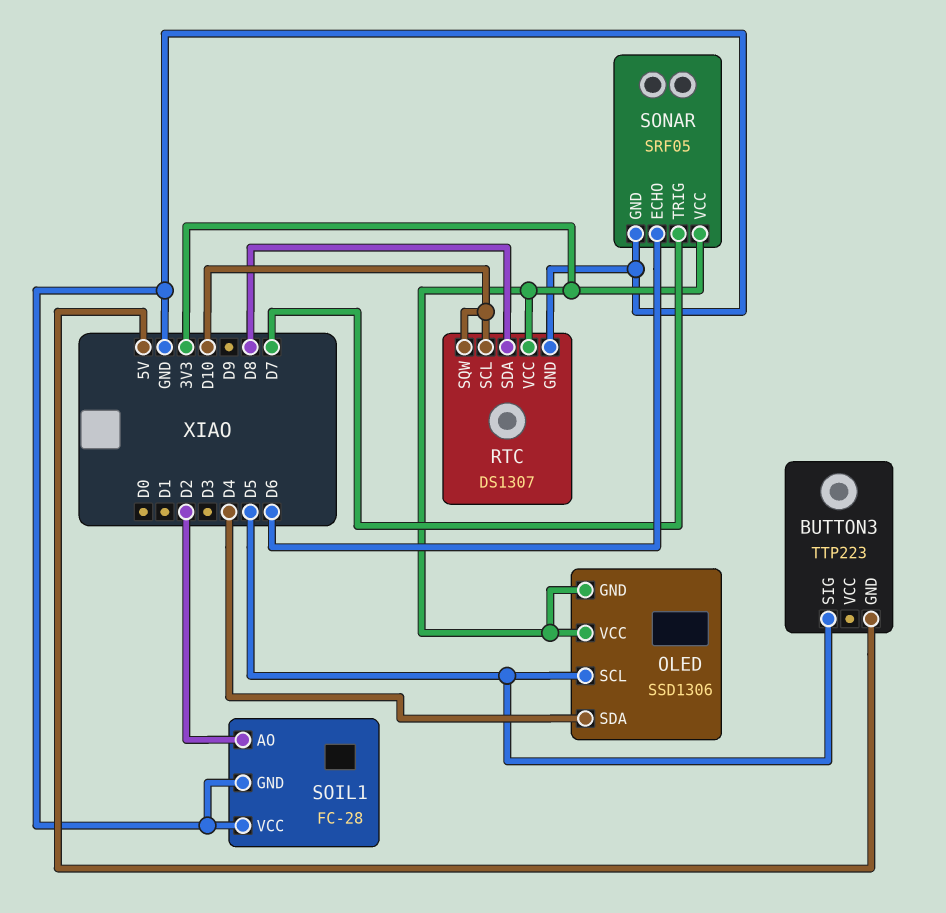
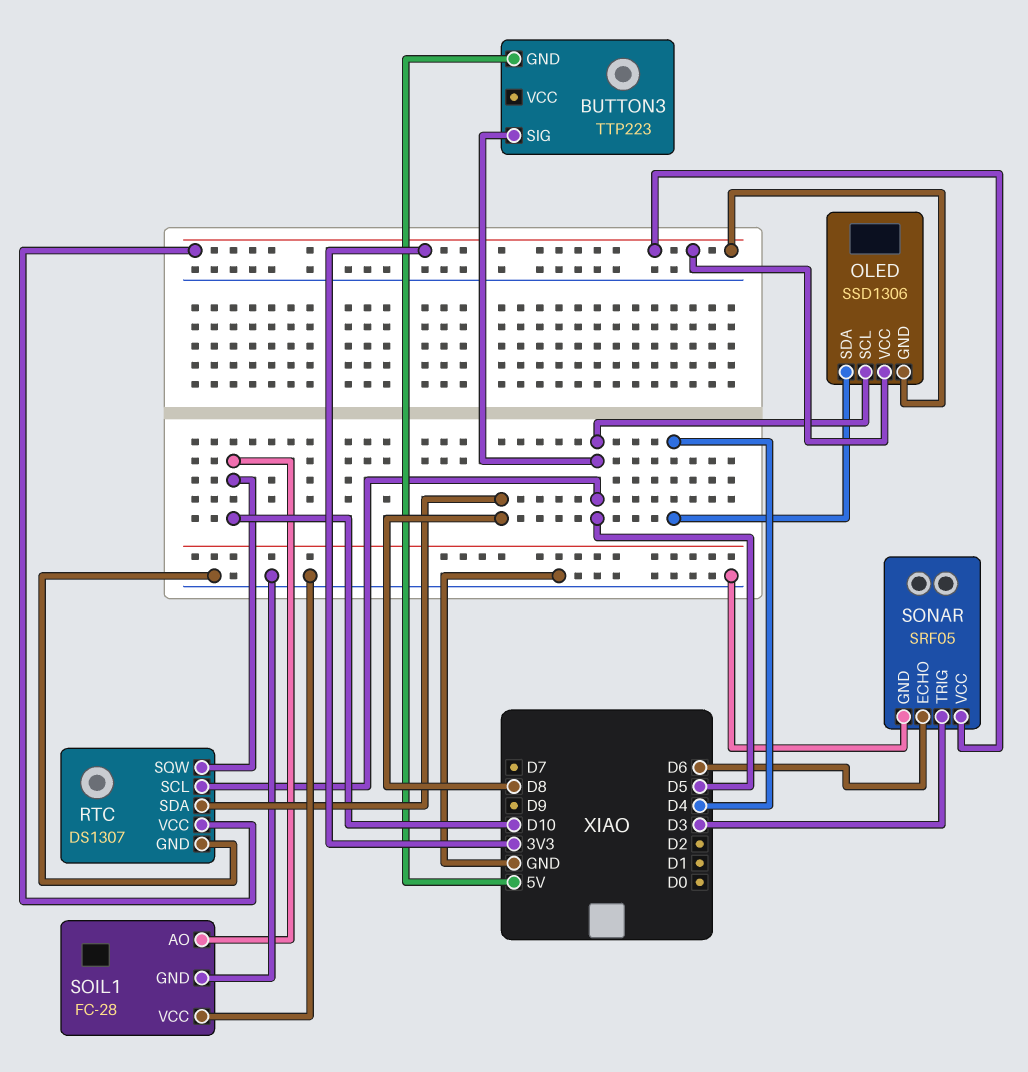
RTC pin SCL: D10 -> D5
SOIL1 pin AO: D2 -> D10
SONAR pin TRIG: D7 -> D3

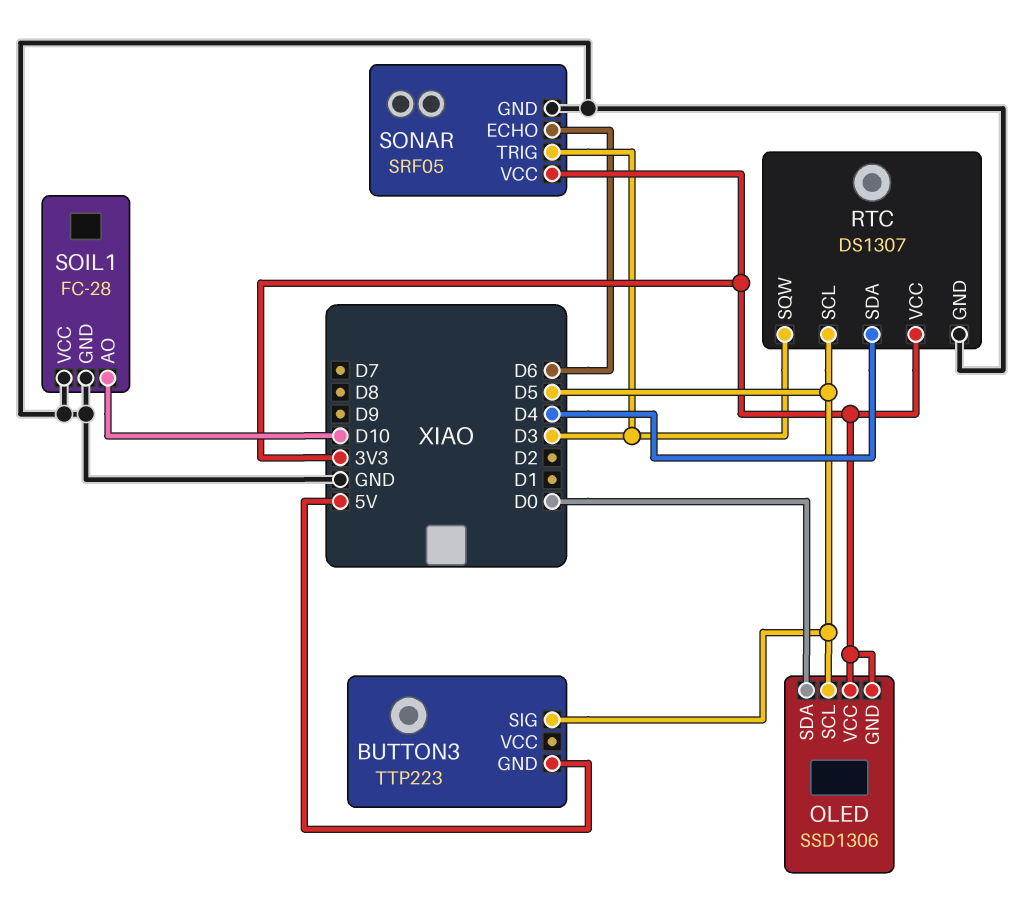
OLED pin SDA: D4 -> D0
RTC pin SDA: D8 -> D4
RTC pin SQW: D10 -> D3

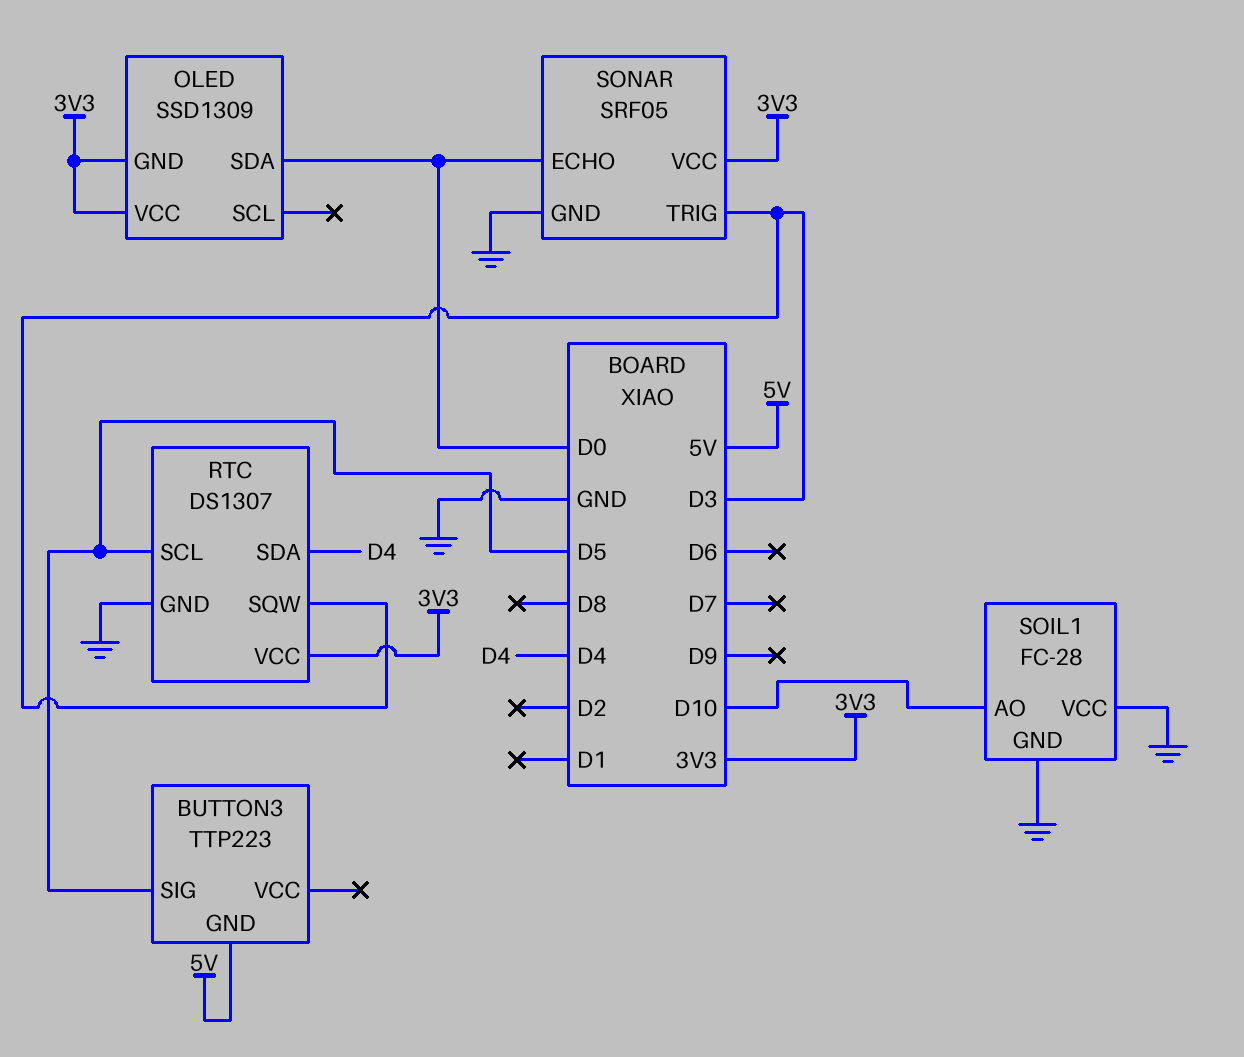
OLED: SSD1306 -> SSD1309
OLED pin SCL: D5 -> none
SONAR pin ECHO: D6 -> D0

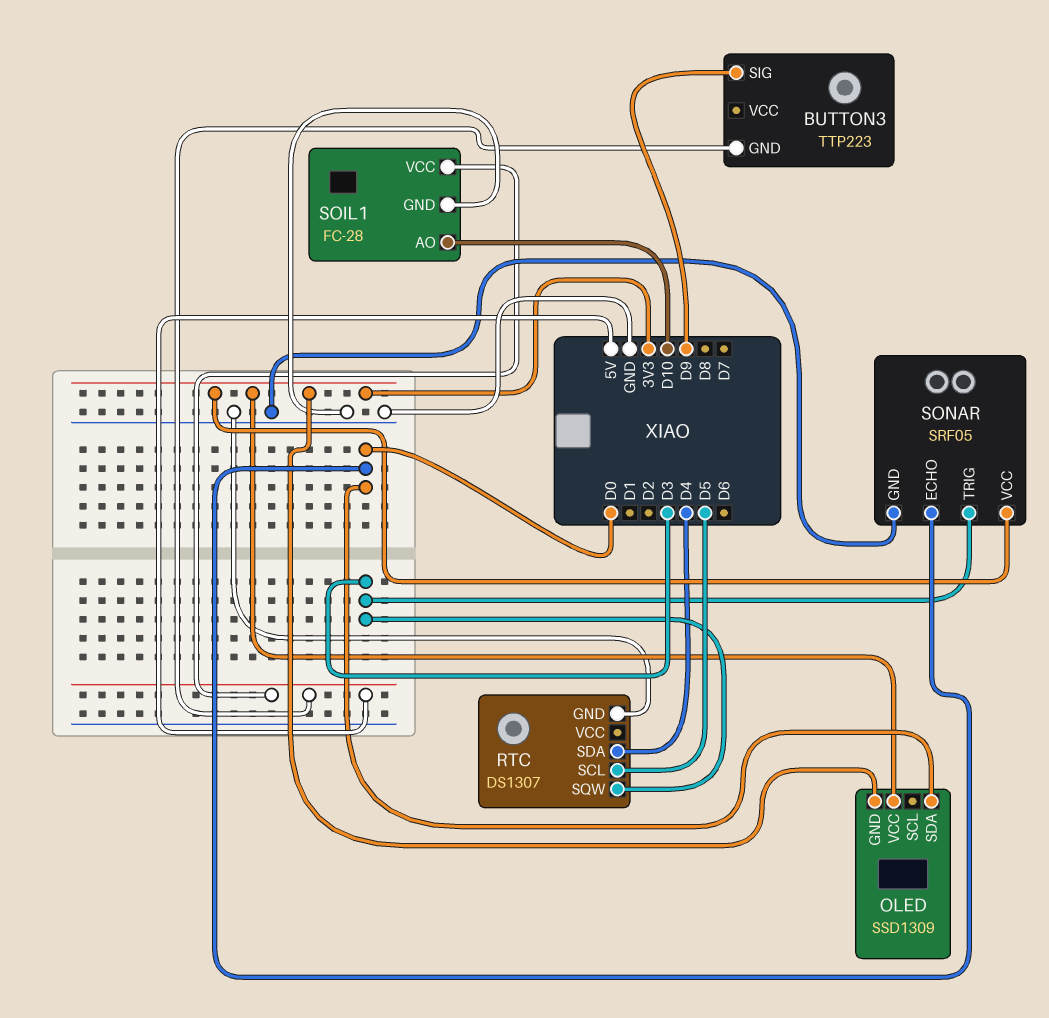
BUTTON3 pin SIG: D5 -> D9
RTC pin VCC: 3V3 -> none
SOIL1 pin VCC: GND -> 5V

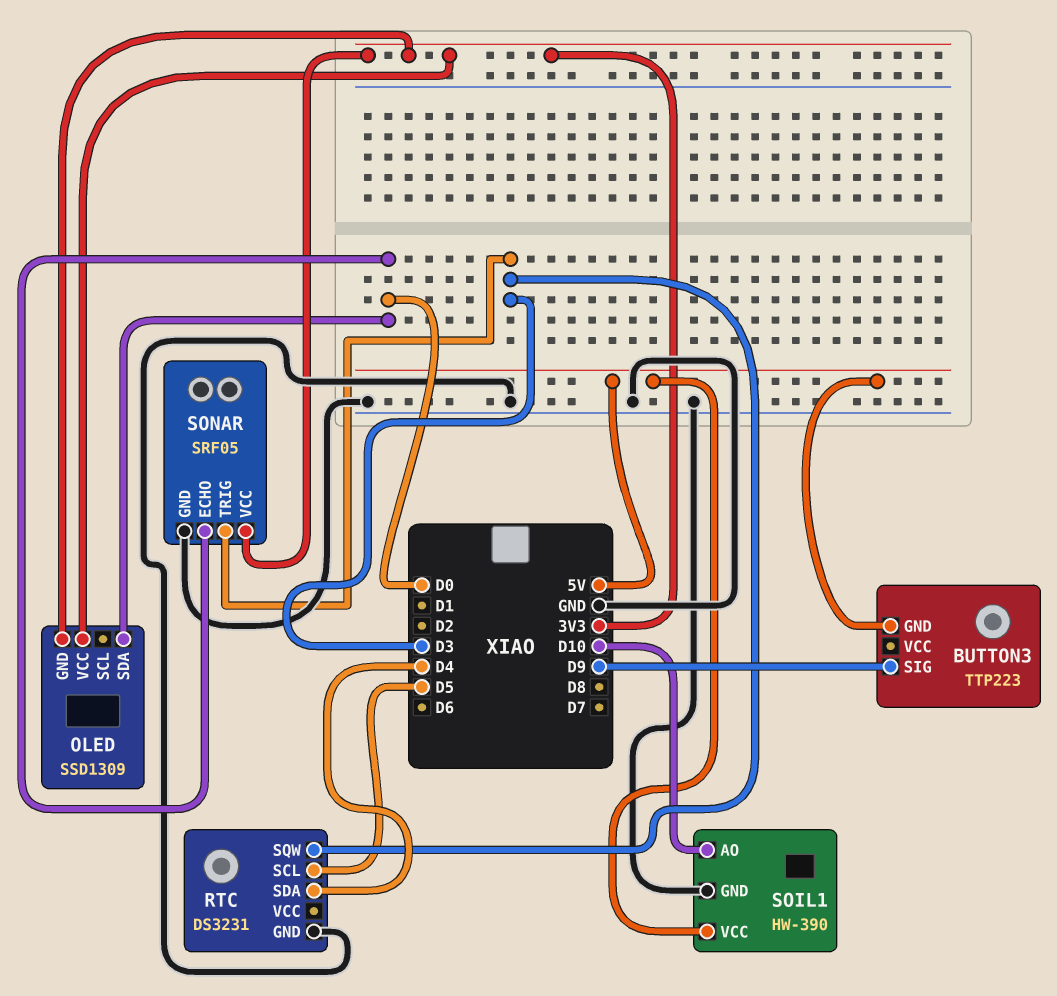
RTC: DS1307 -> DS3231
SOIL1: FC-28 -> HW-390

